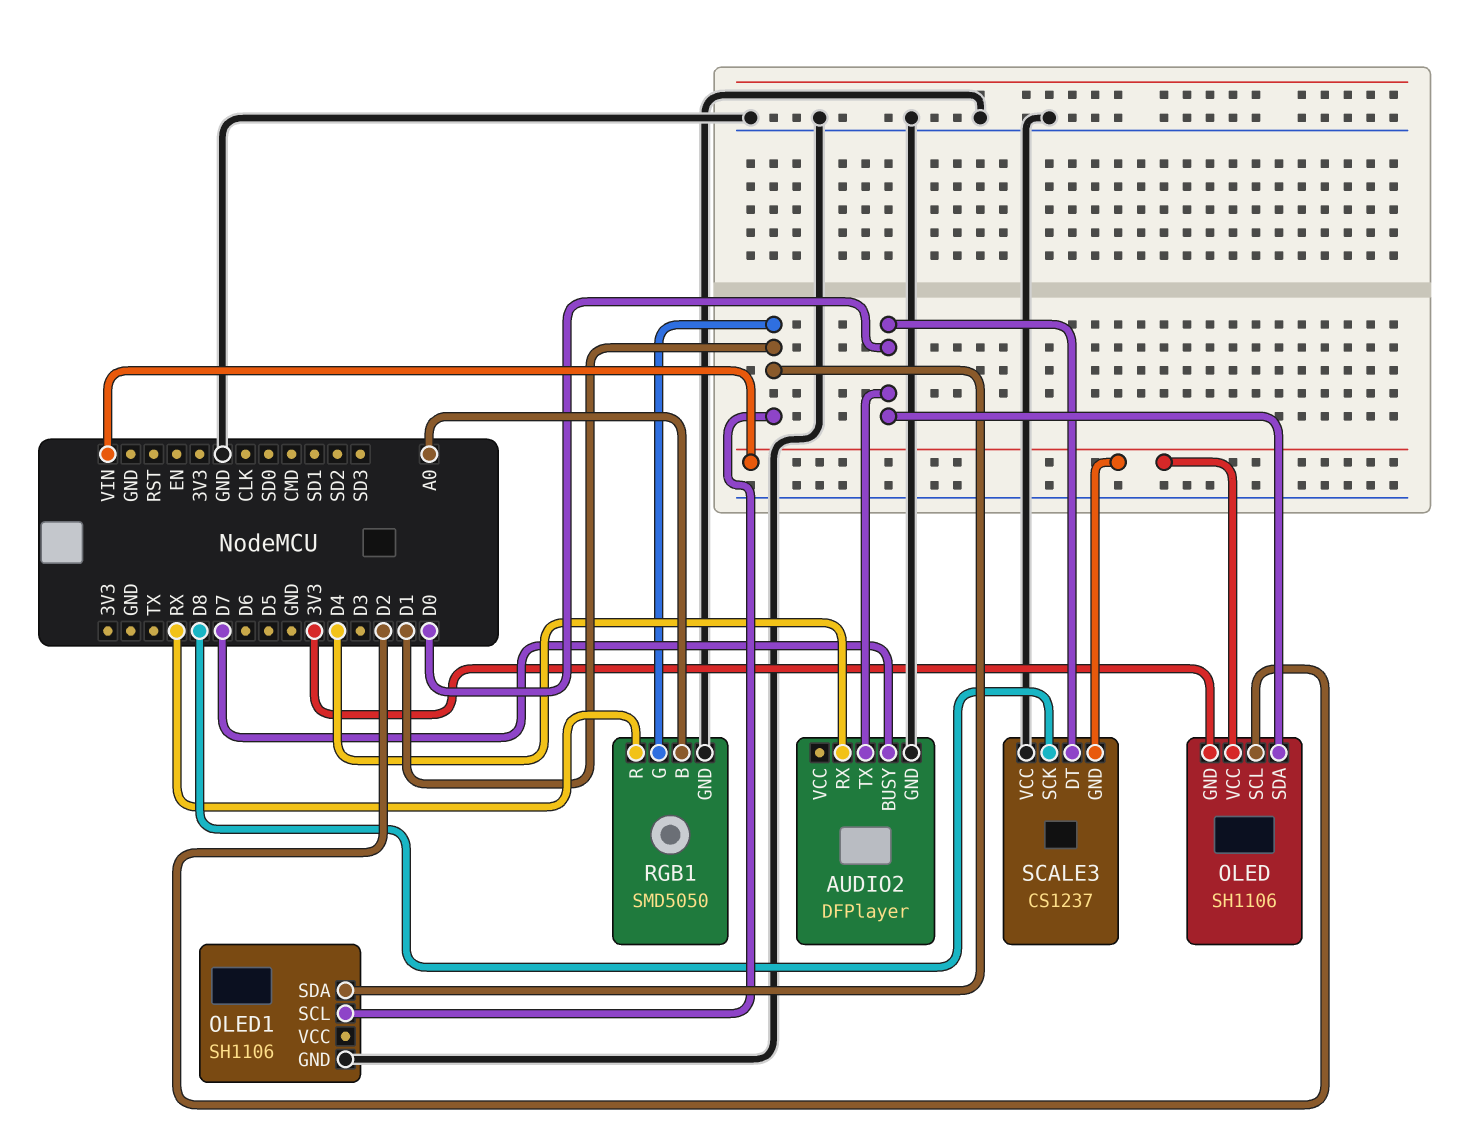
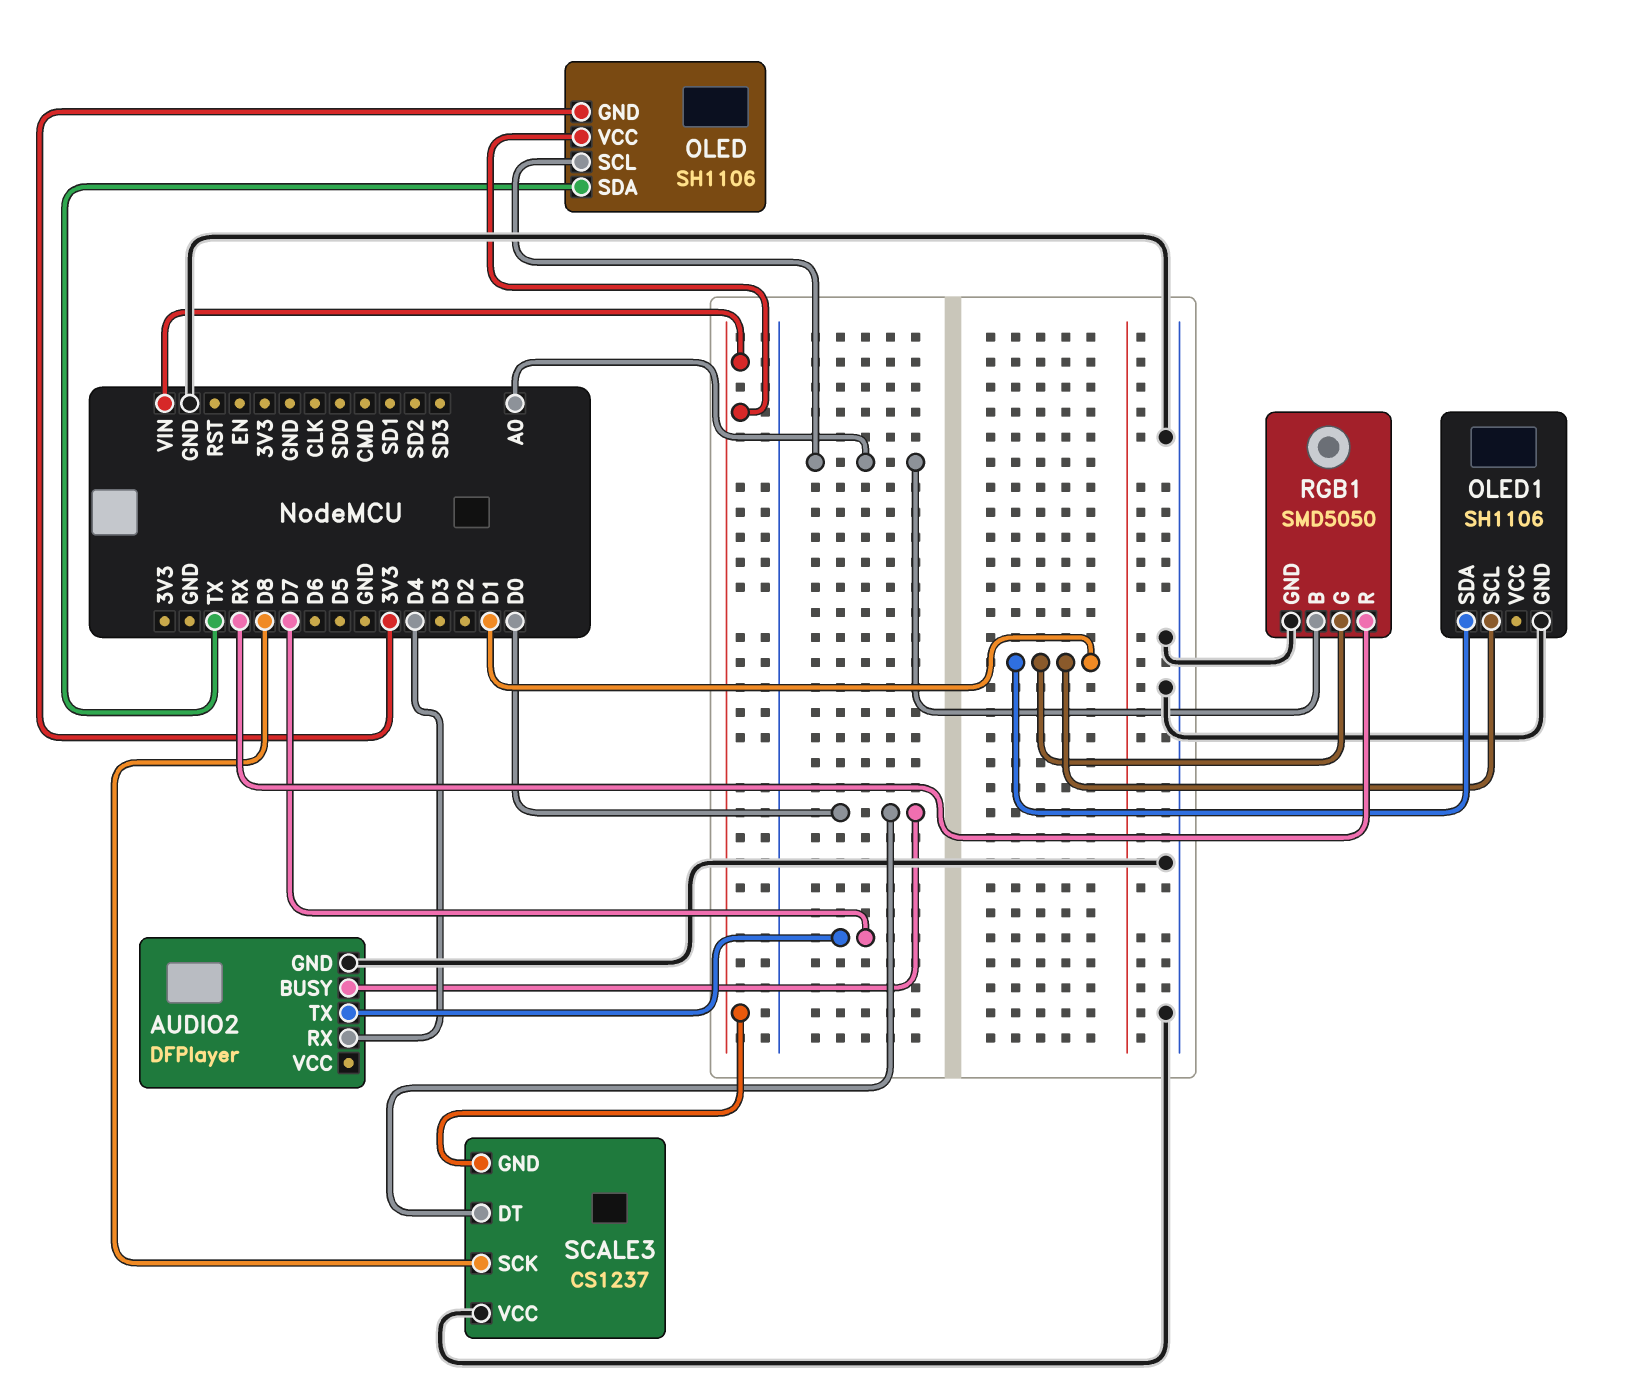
AUDIO2 pin BUSY: D7 -> D0
AUDIO2 pin TX: D0 -> D7
OLED pin SCL: D2 -> A0
OLED pin SDA: D0 -> TX

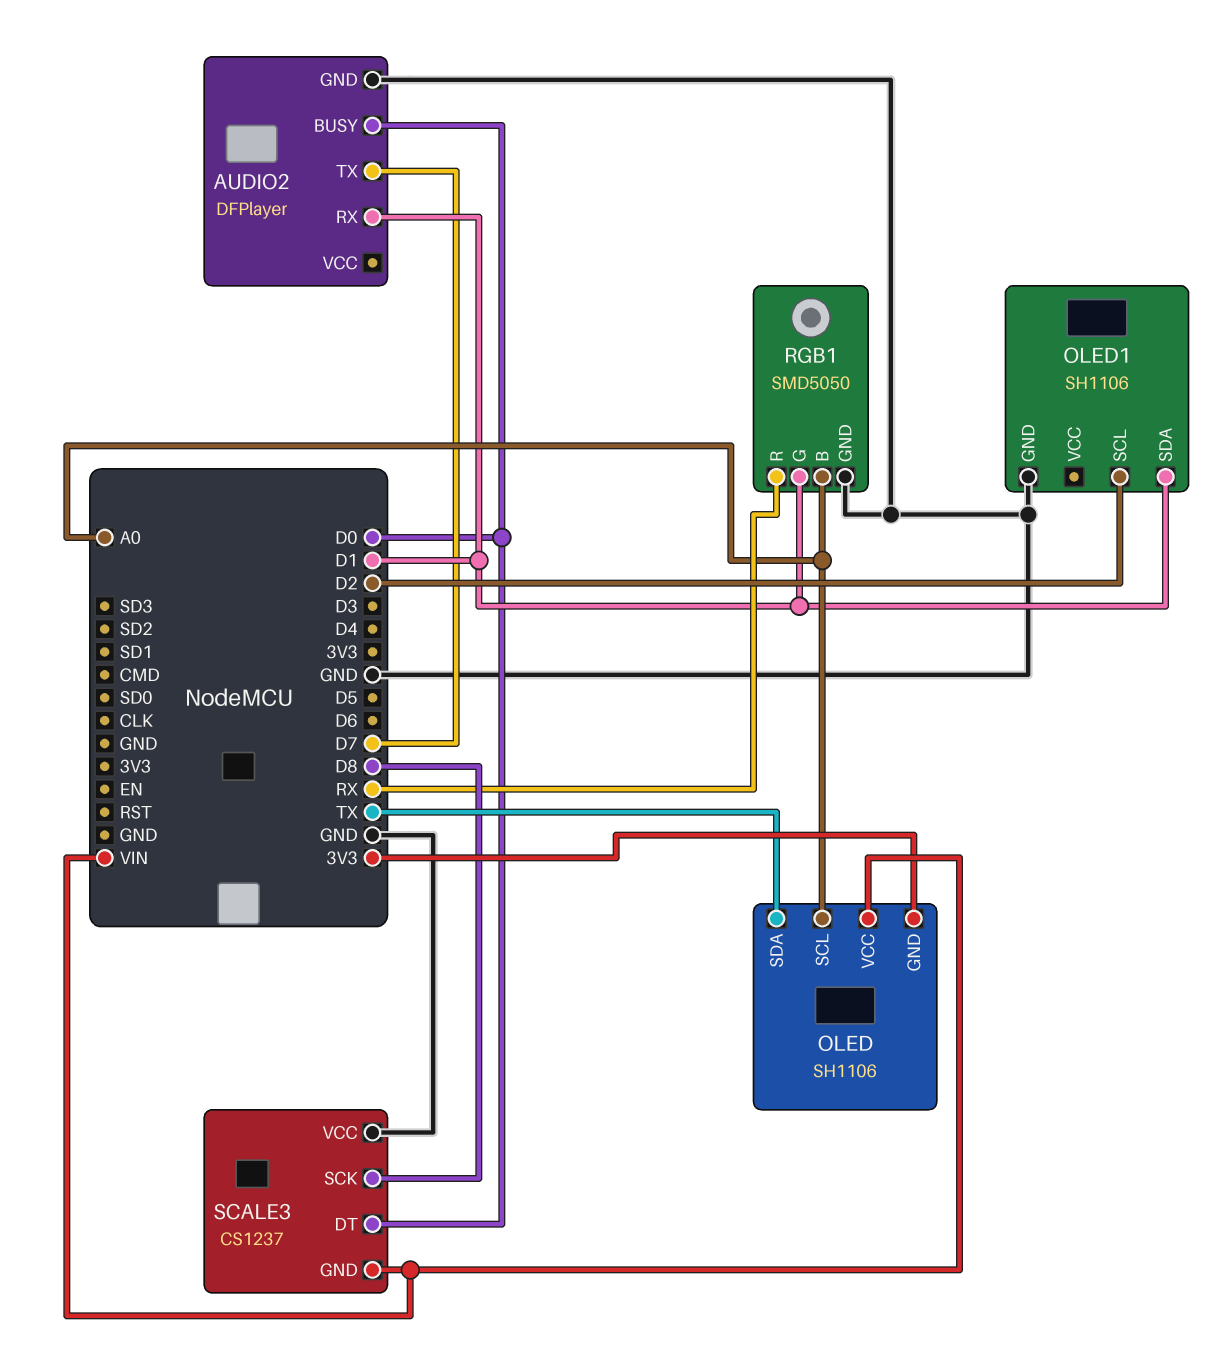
AUDIO2 pin RX: D4 -> D1
OLED1 pin SCL: D1 -> D2

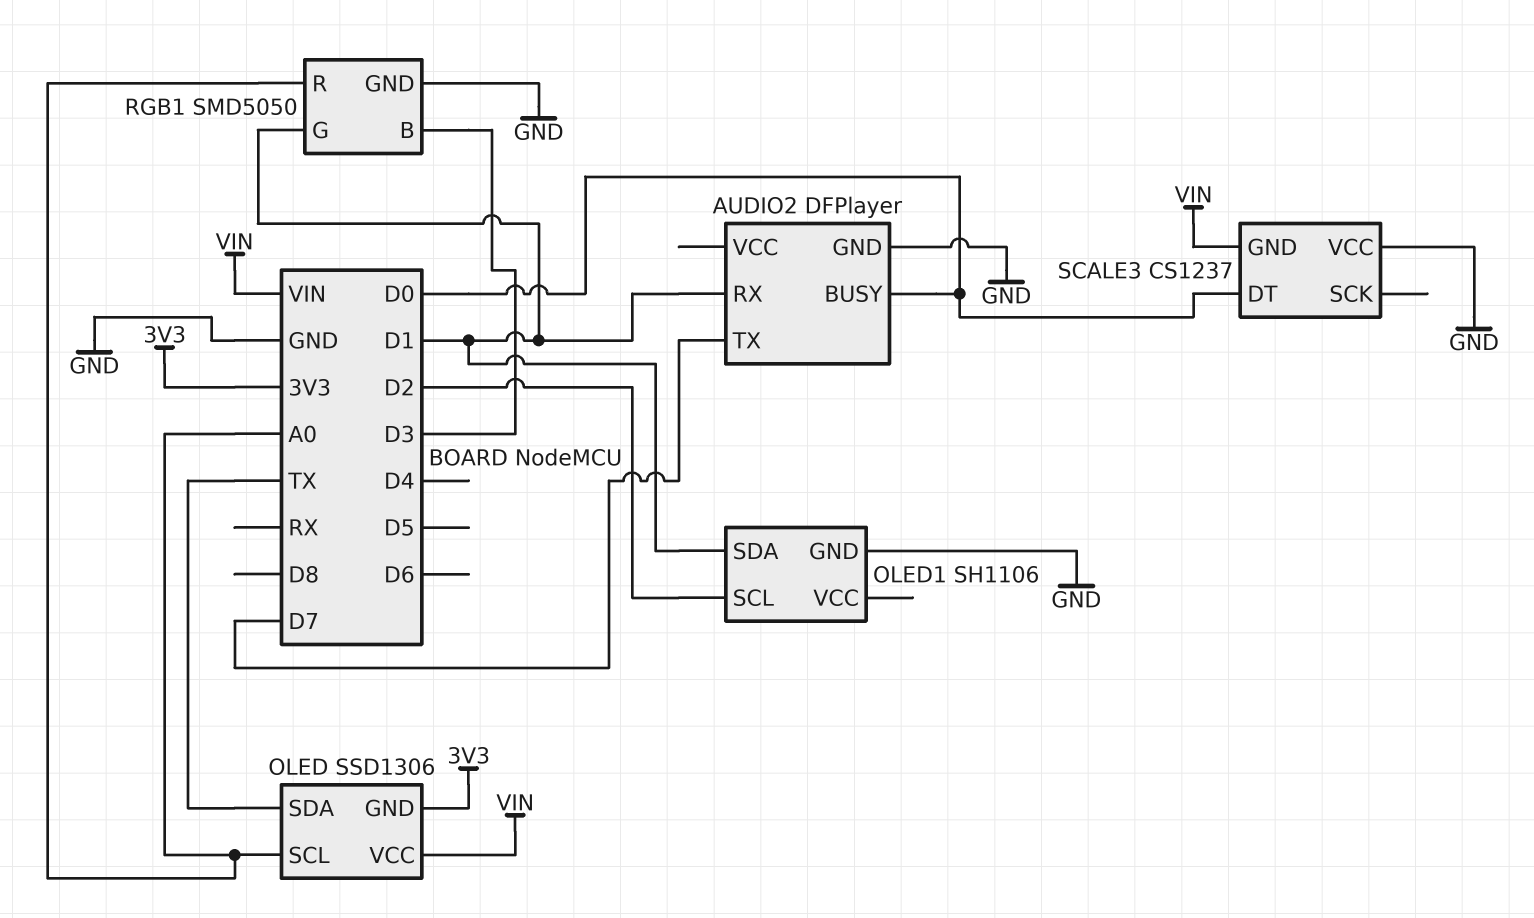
OLED: SH1106 -> SSD1306
RGB1 pin B: A0 -> D3
RGB1 pin R: RX -> A0
SCALE3 pin SCK: D8 -> none

